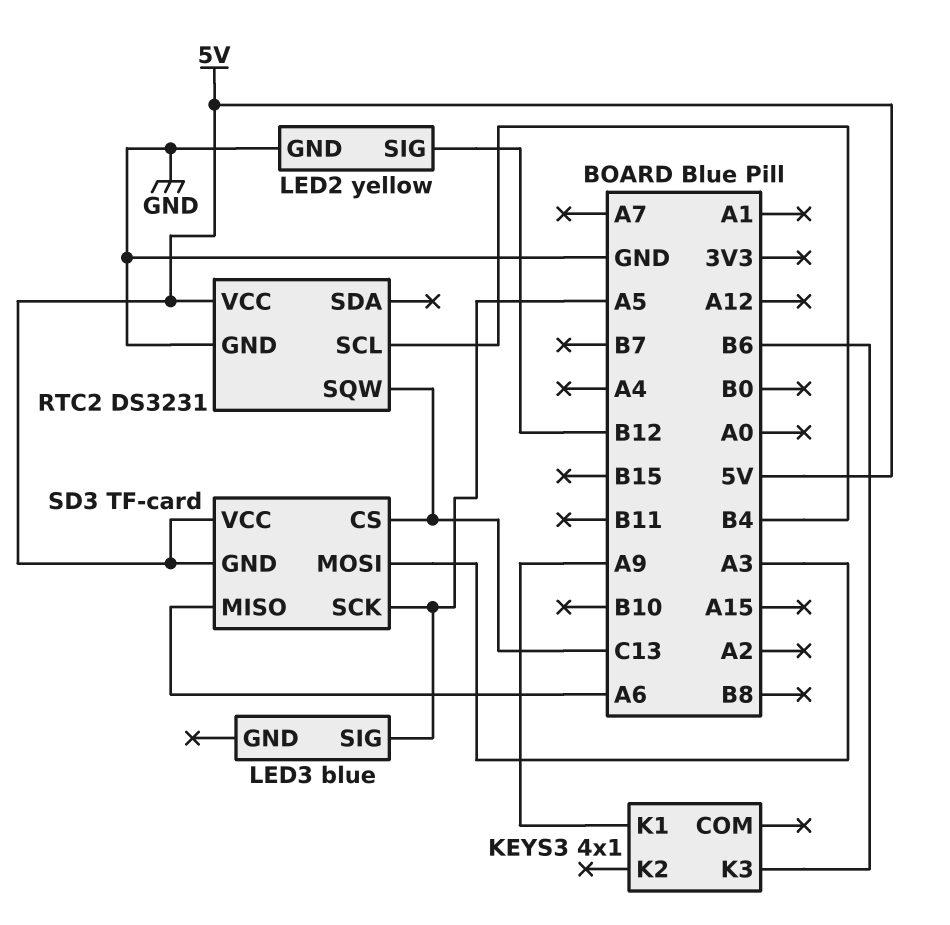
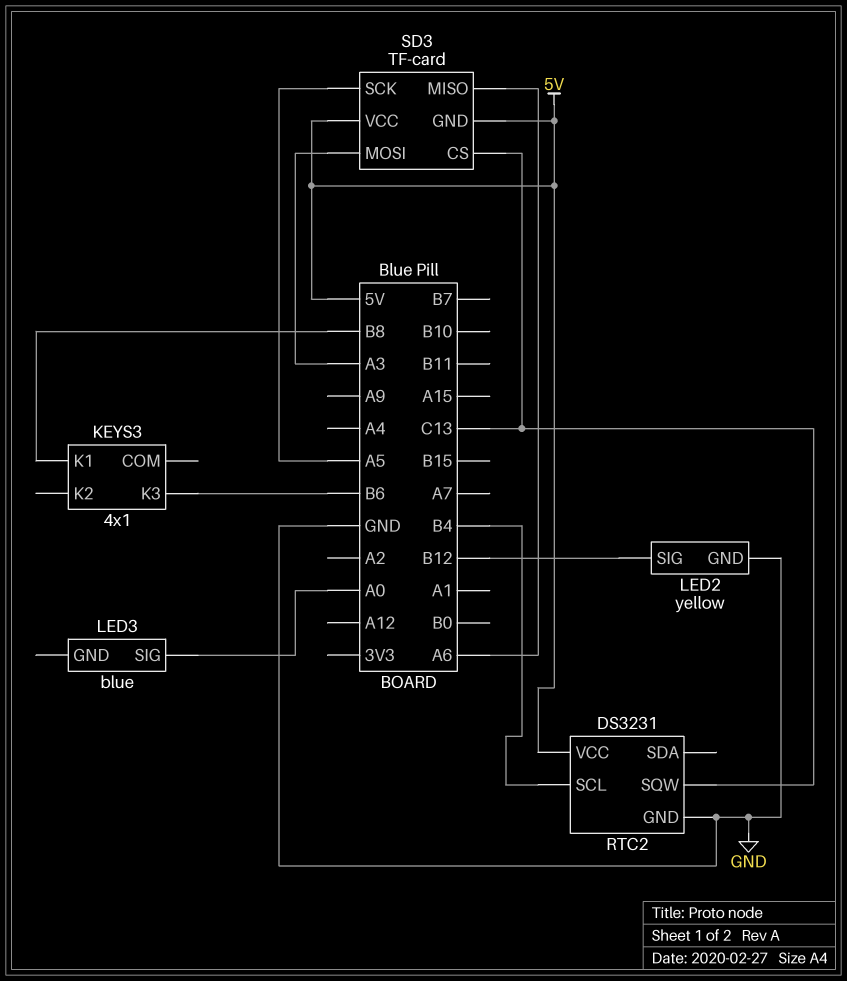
KEYS3 pin K1: A9 -> B8
LED3 pin SIG: A5 -> A0

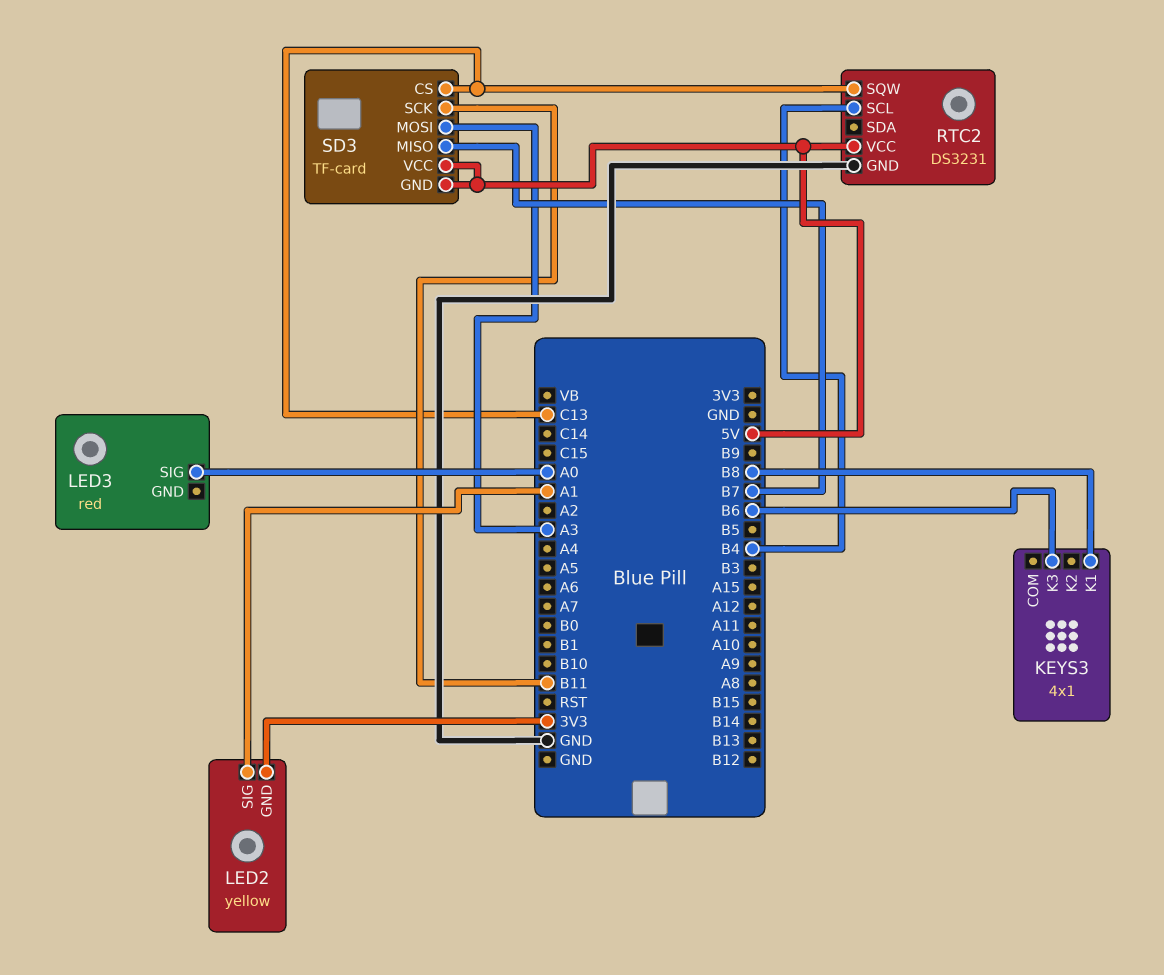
LED2 pin GND: GND -> 3V3
LED2 pin SIG: B12 -> A1
LED3: blue -> red
SD3 pin MISO: A6 -> B7
SD3 pin SCK: A5 -> B11

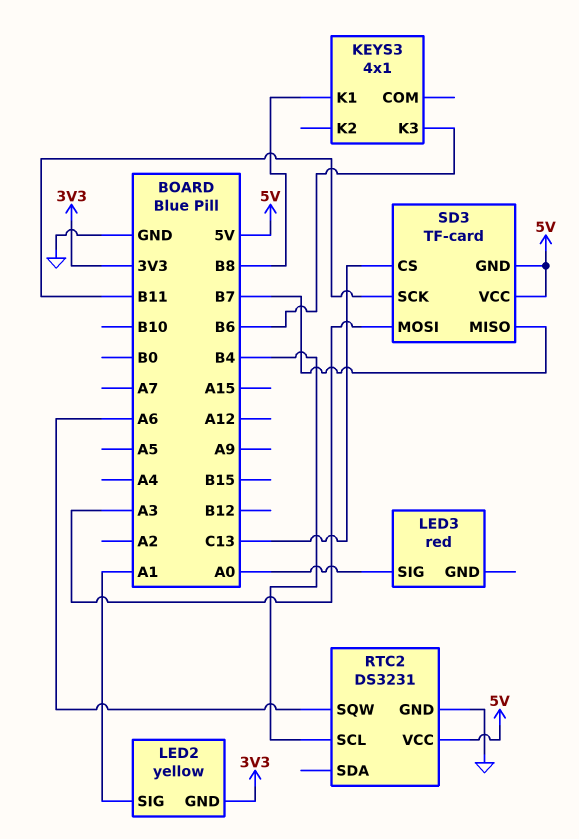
RTC2 pin SQW: C13 -> A6

